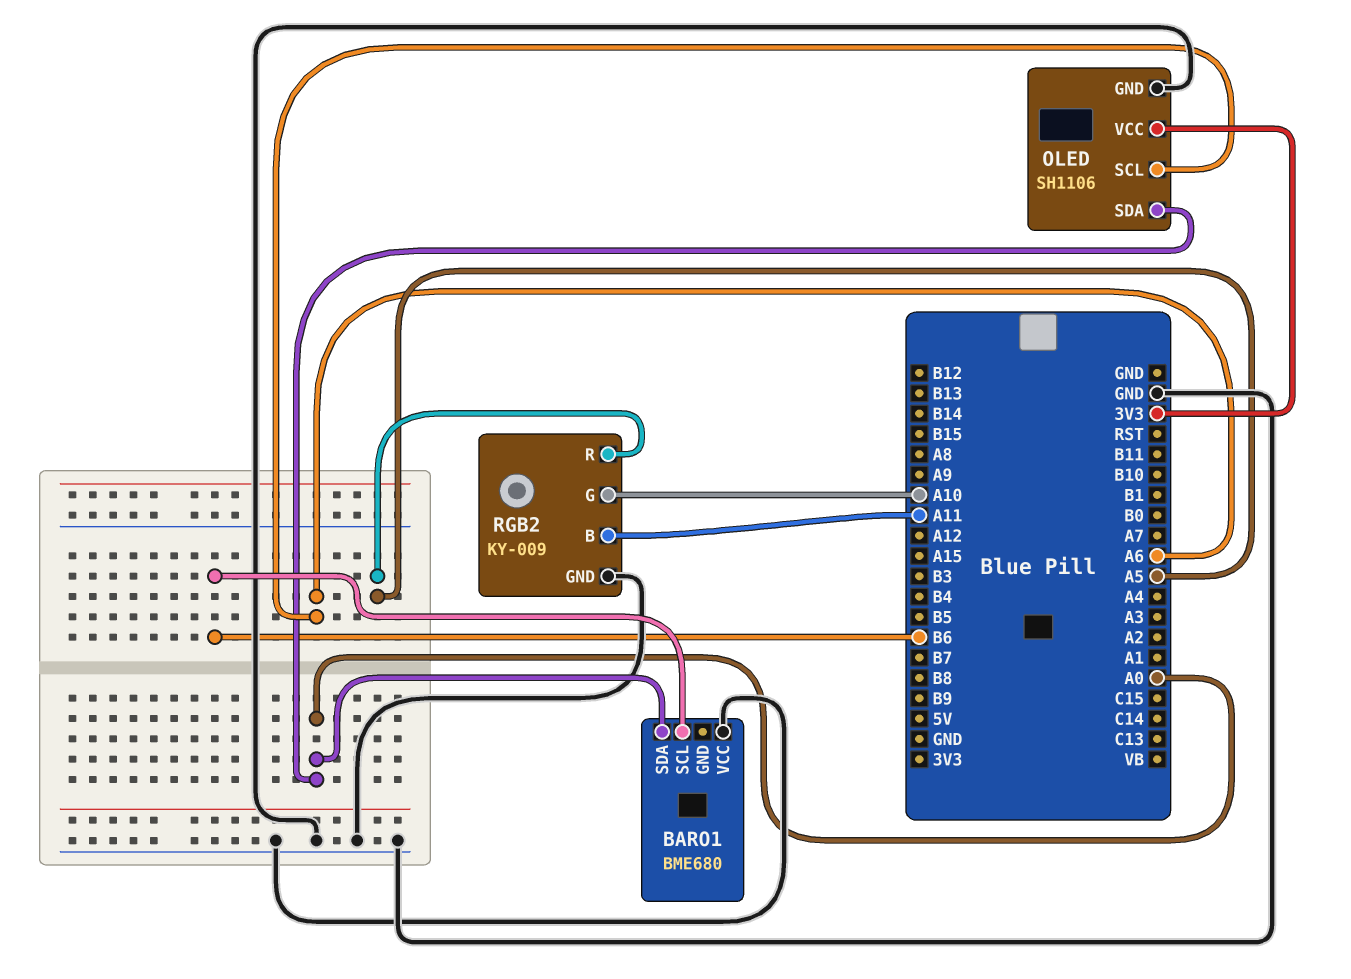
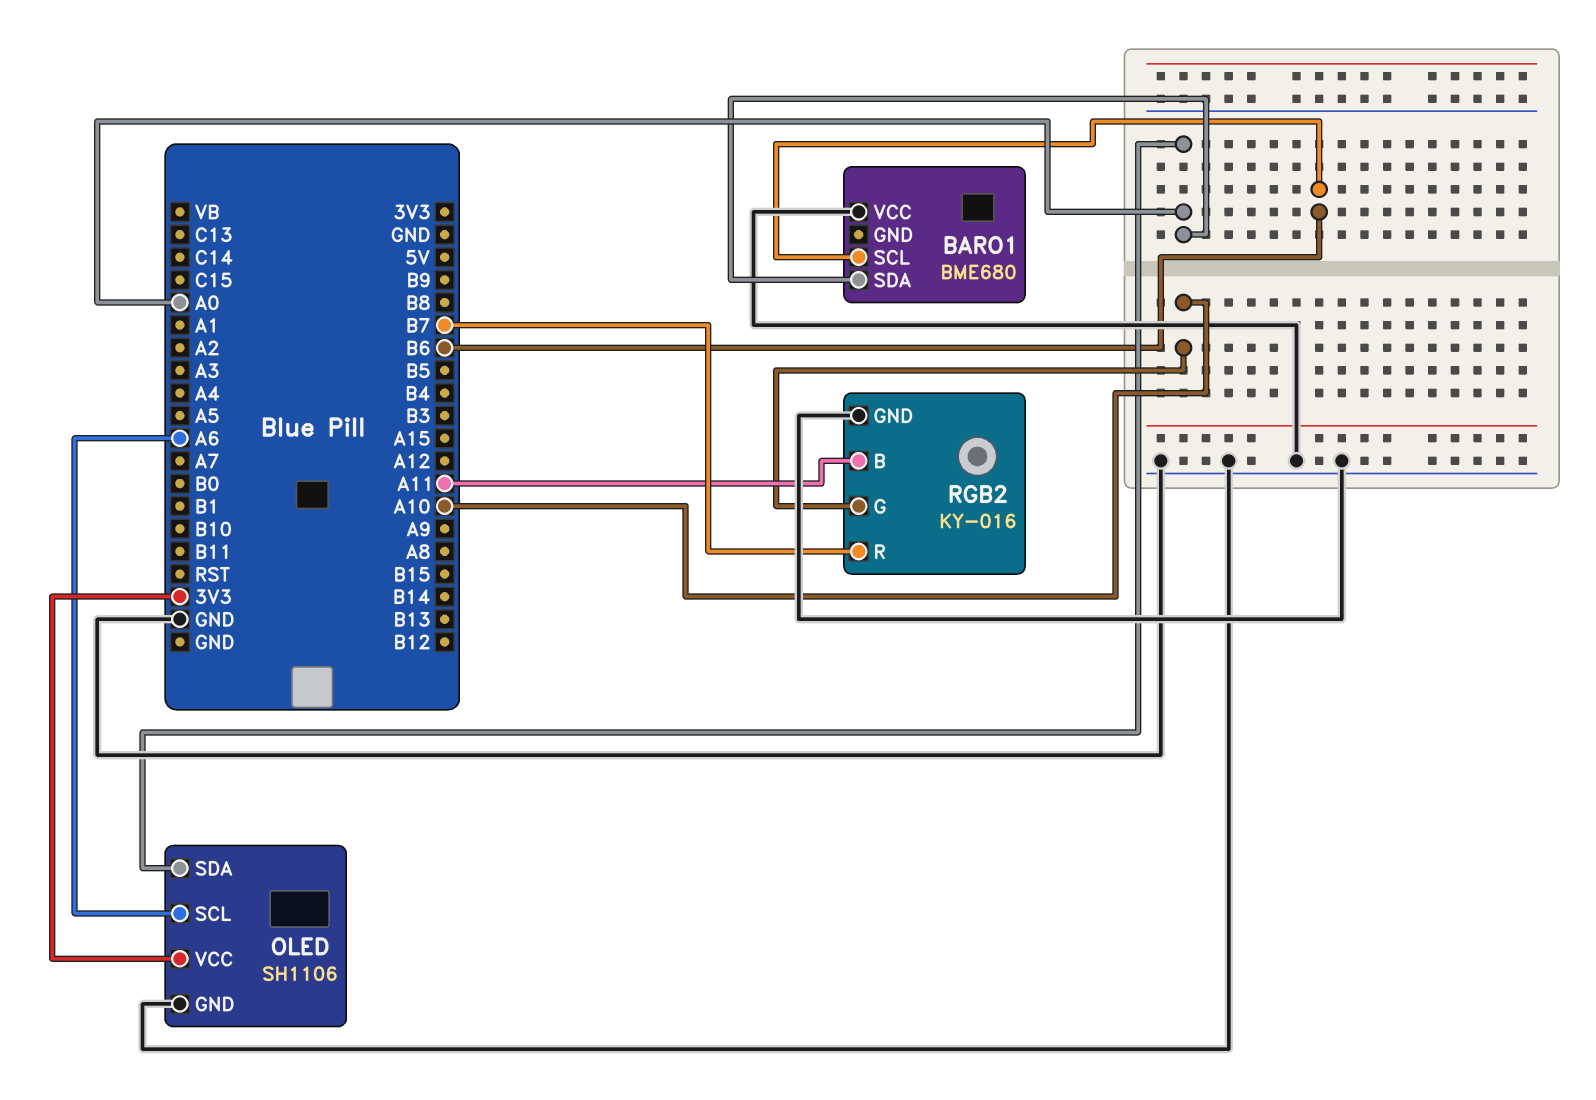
RGB2: KY-009 -> KY-016
RGB2 pin R: A5 -> B7

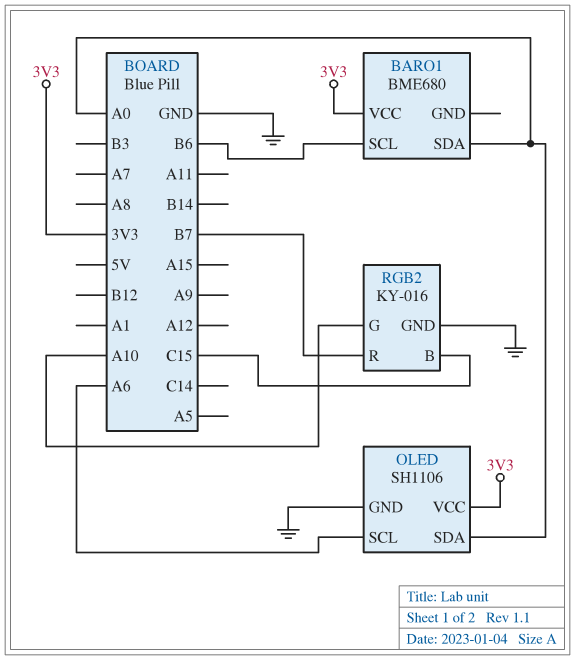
BARO1 pin VCC: GND -> 3V3
RGB2 pin B: A11 -> C15

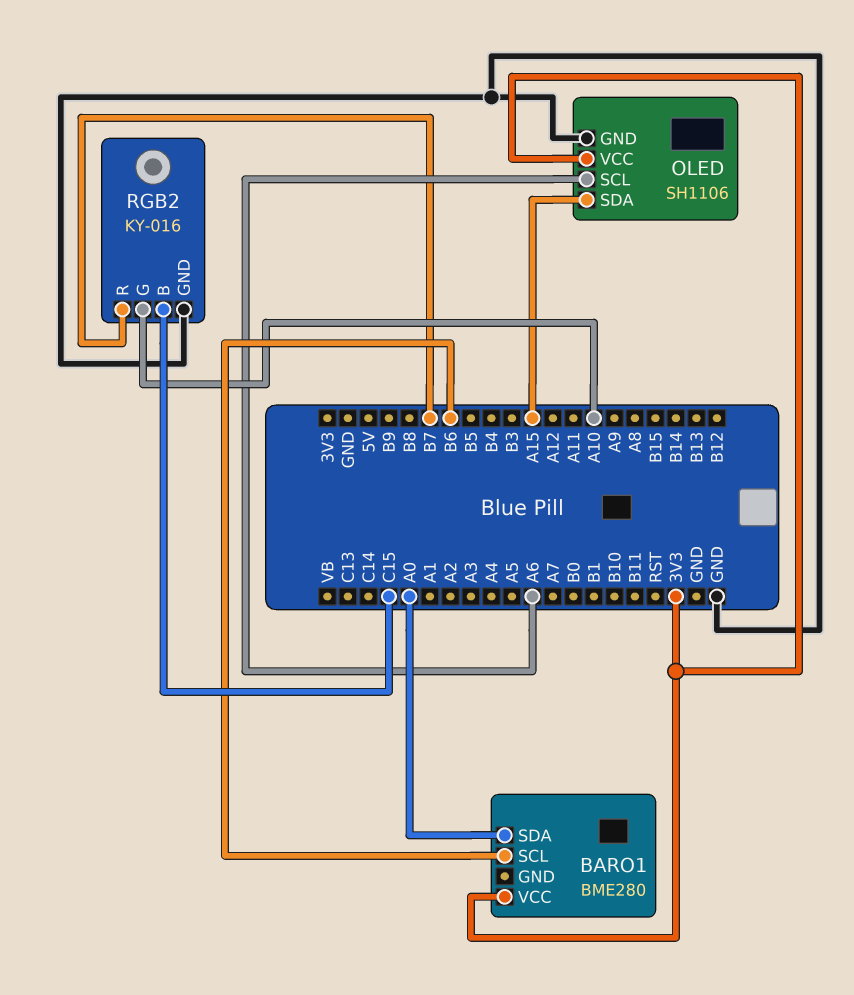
BARO1: BME680 -> BME280
OLED pin SDA: A0 -> A15

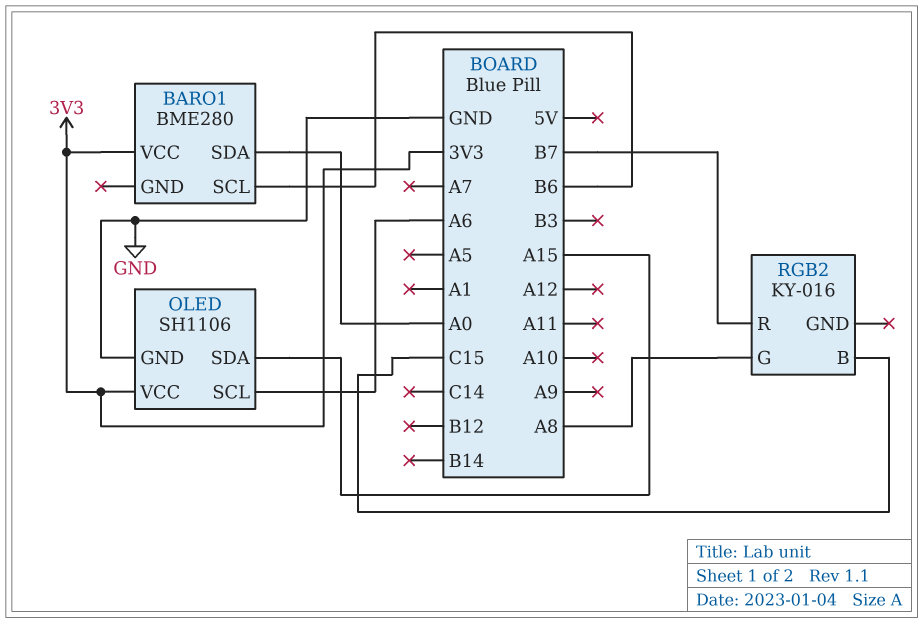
RGB2 pin G: A10 -> A8
RGB2 pin GND: GND -> none

